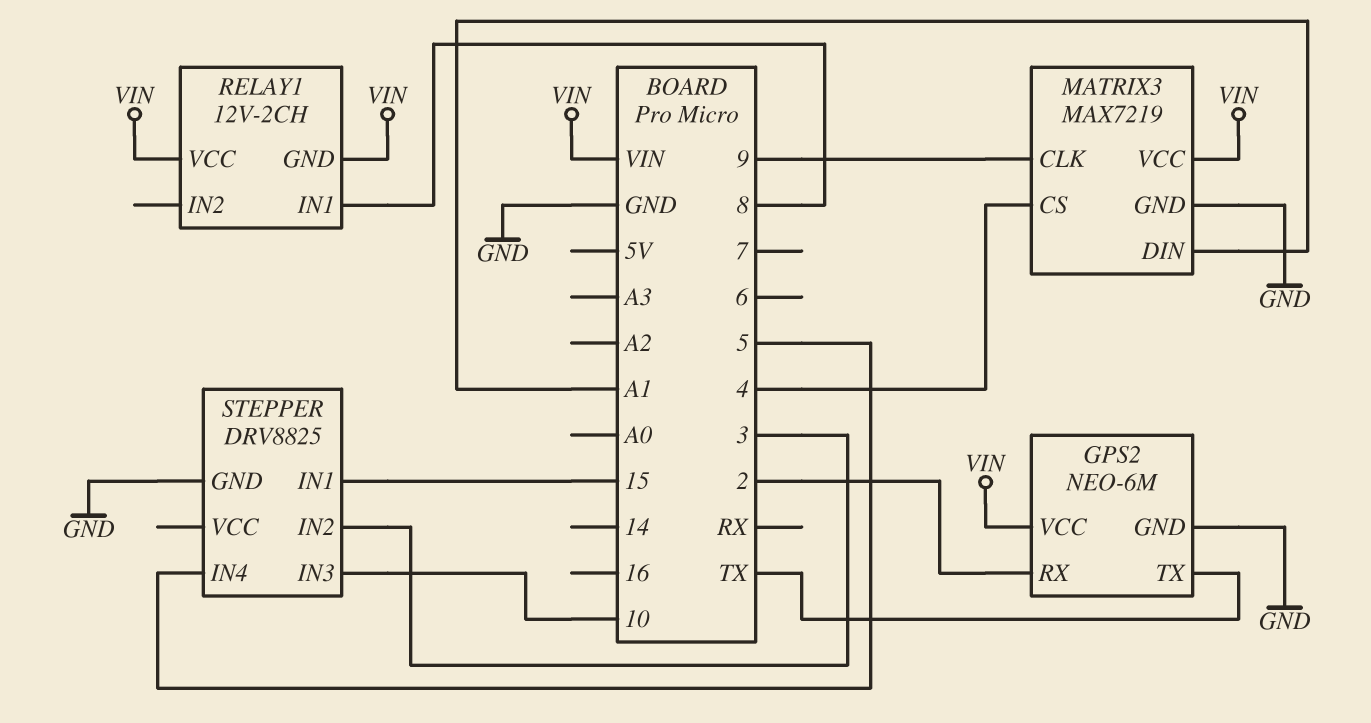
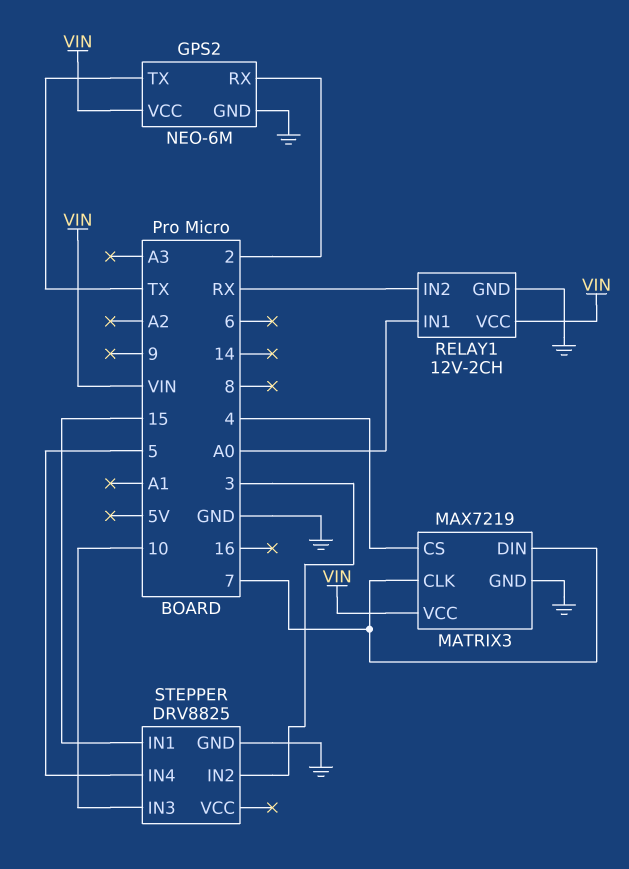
MATRIX3 pin CLK: 9 -> 7
MATRIX3 pin DIN: A1 -> 7
RELAY1 pin GND: VIN -> GND
RELAY1 pin IN1: 8 -> A0
RELAY1 pin IN2: none -> RX

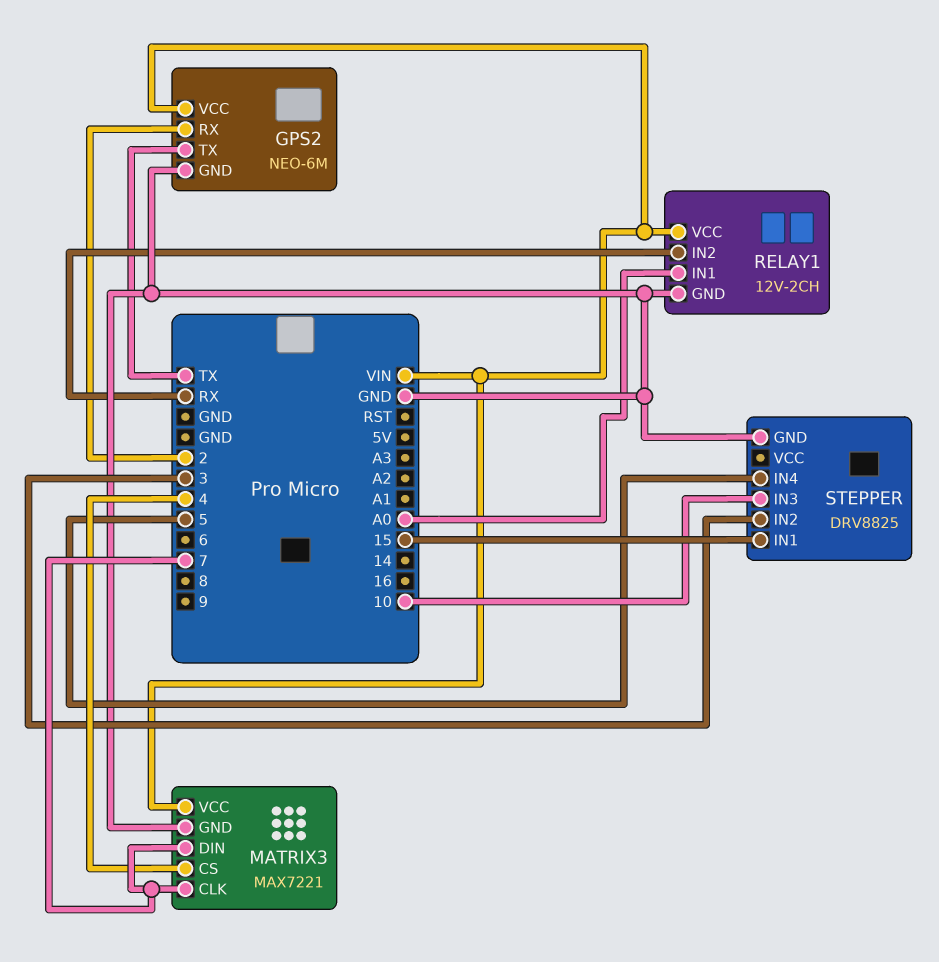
MATRIX3: MAX7219 -> MAX7221

